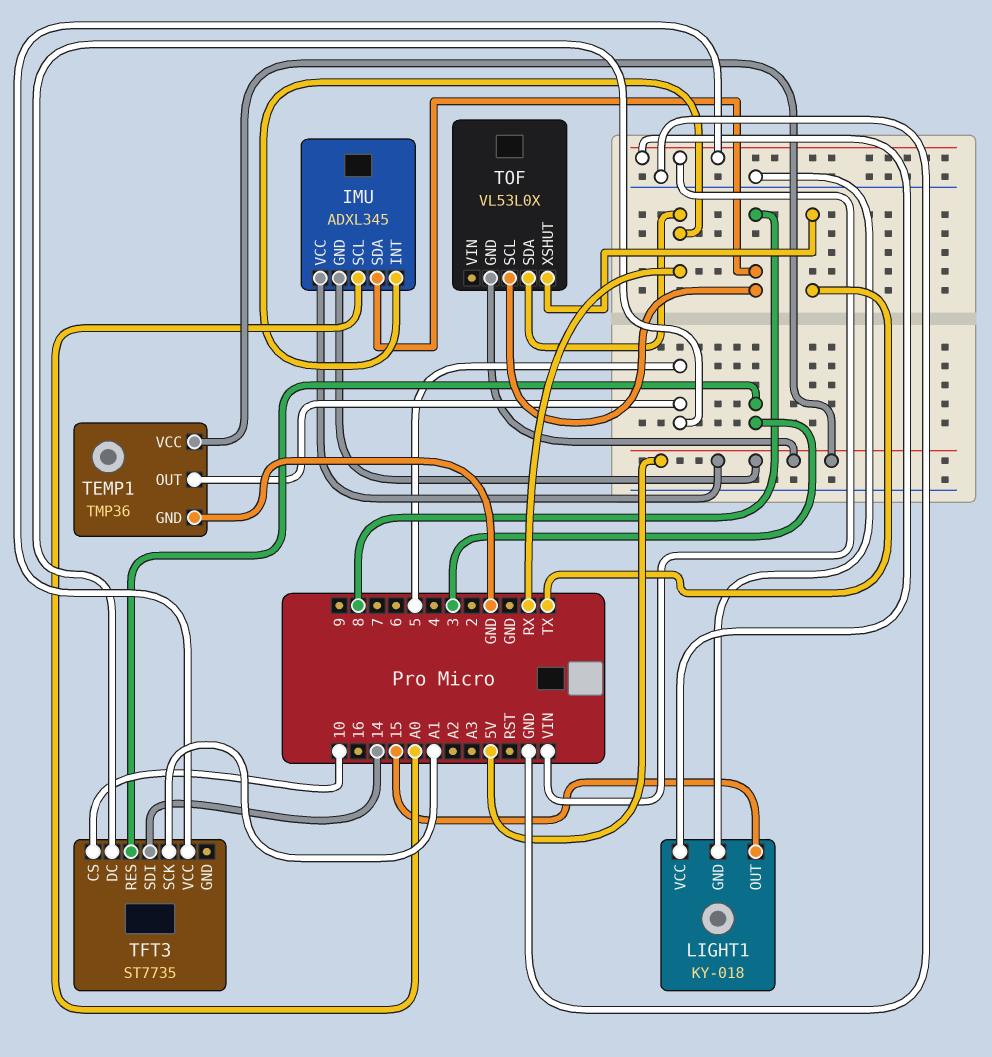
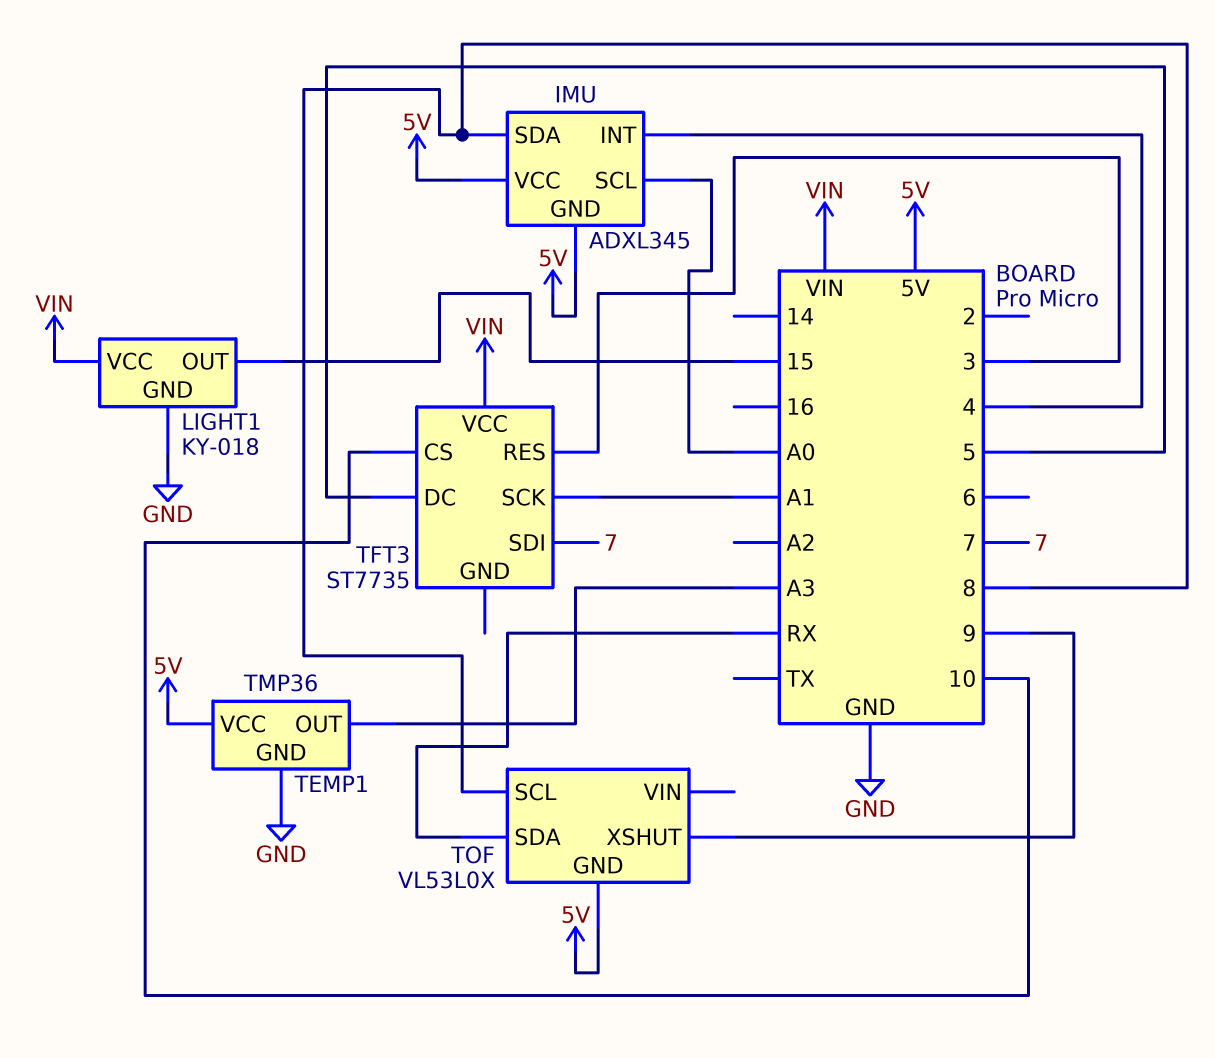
IMU pin INT: RX -> 4
TEMP1 pin OUT: 5 -> A3
TFT3 pin SDI: 14 -> 7
TOF pin XSHUT: TX -> 9

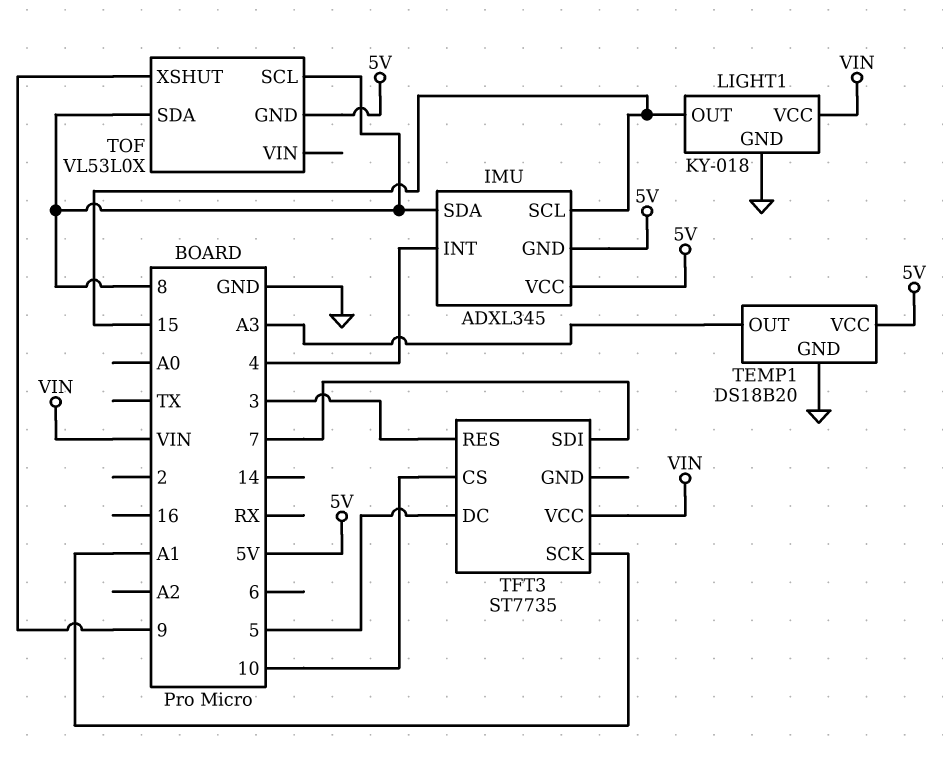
IMU pin SCL: A0 -> 15
TEMP1: TMP36 -> DS18B20
TOF pin SDA: RX -> 8

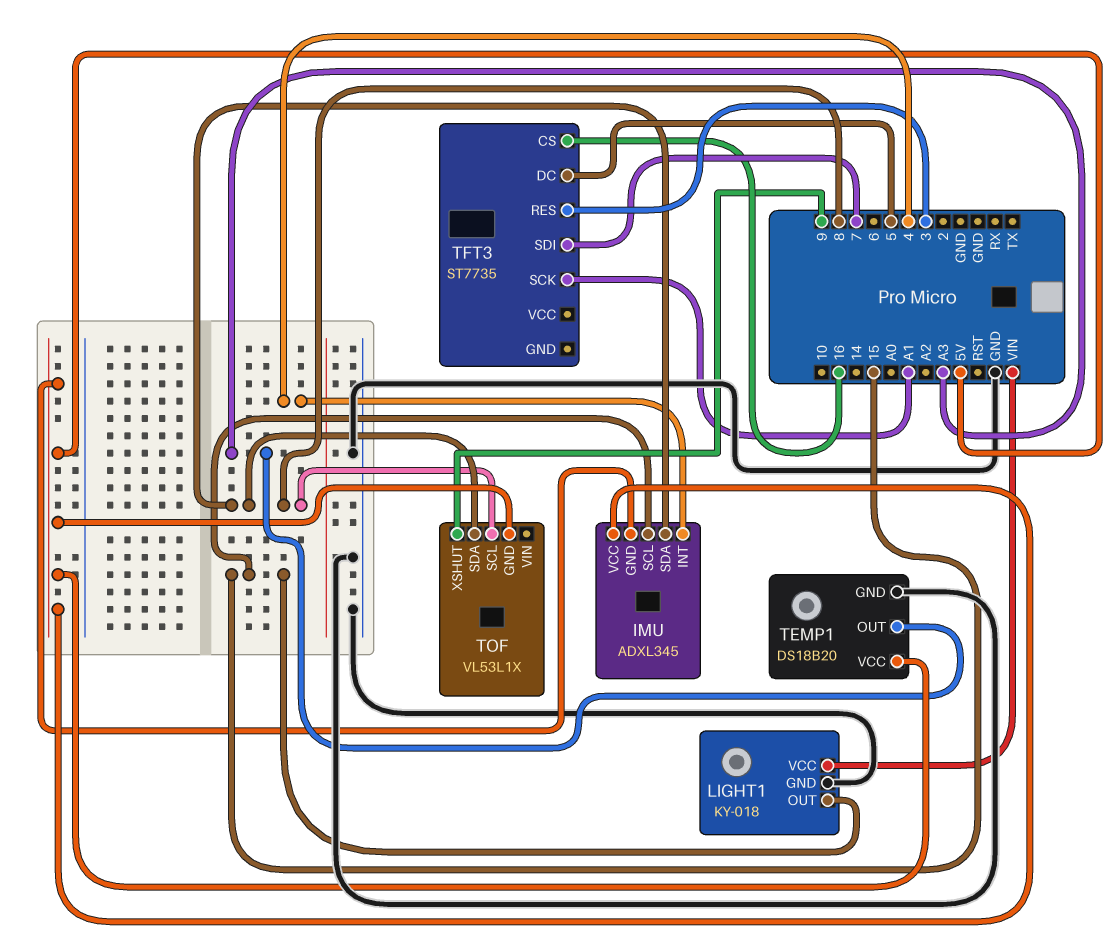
TFT3 pin CS: 10 -> 16
TFT3 pin VCC: VIN -> none
TOF: VL53L0X -> VL53L1X

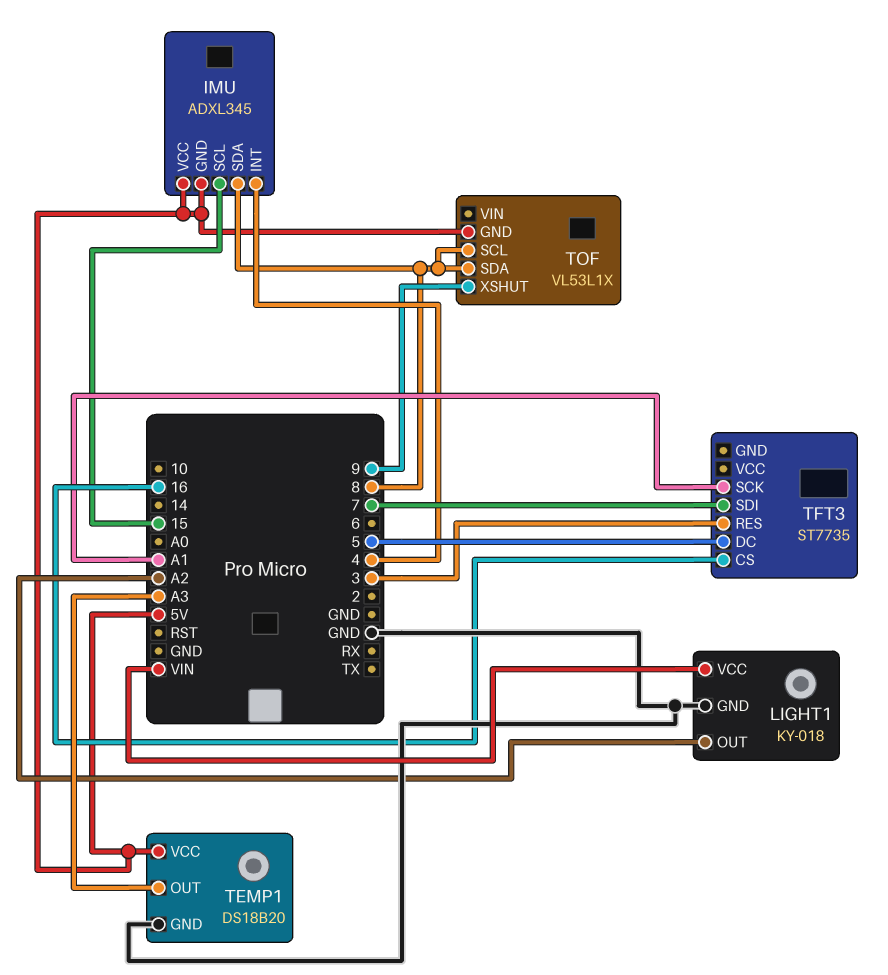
LIGHT1 pin OUT: 15 -> A2

